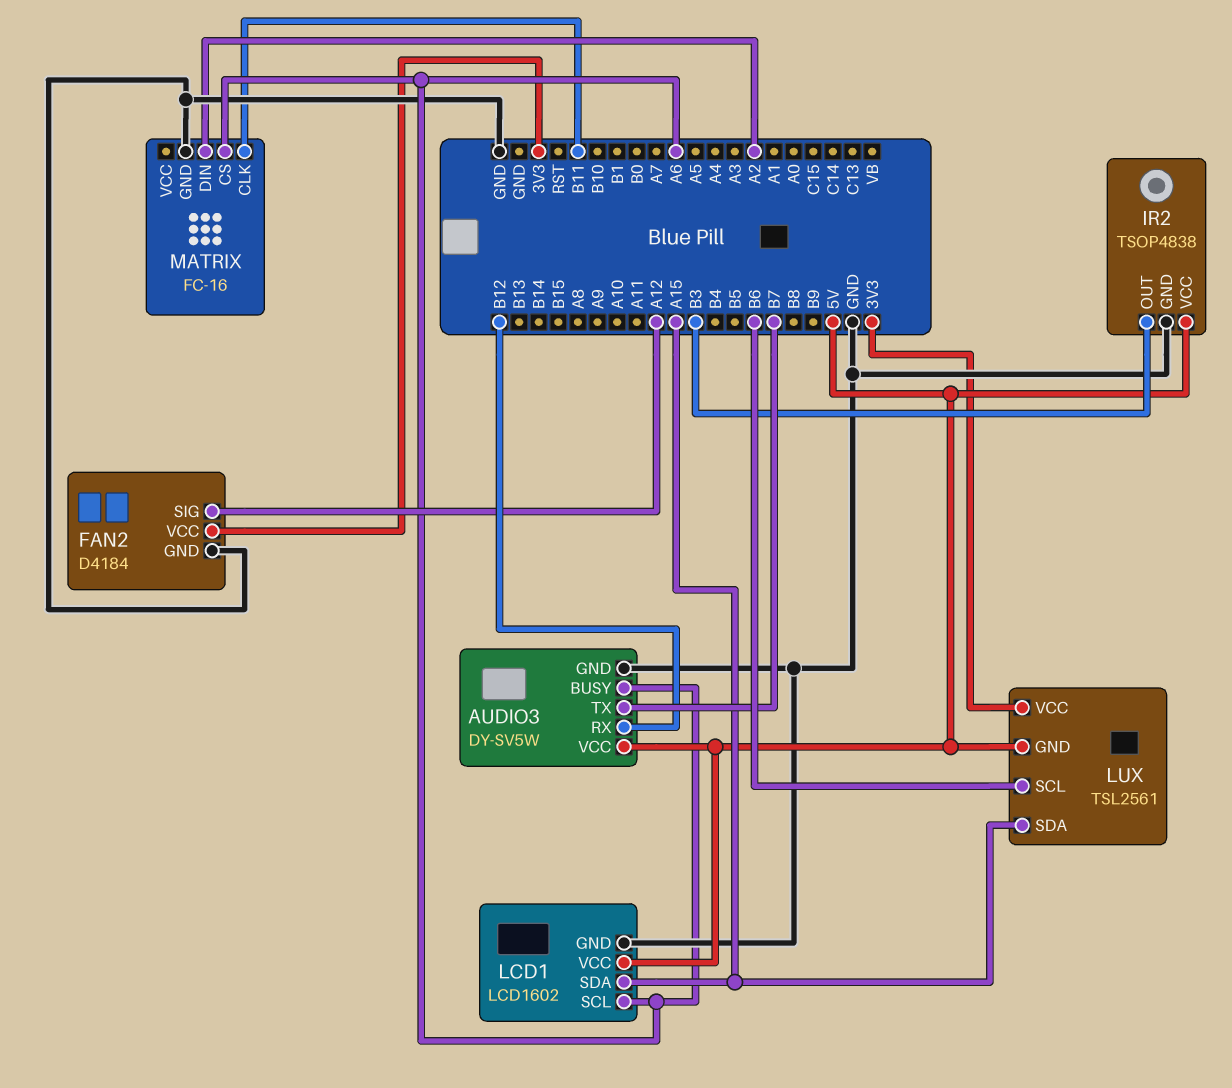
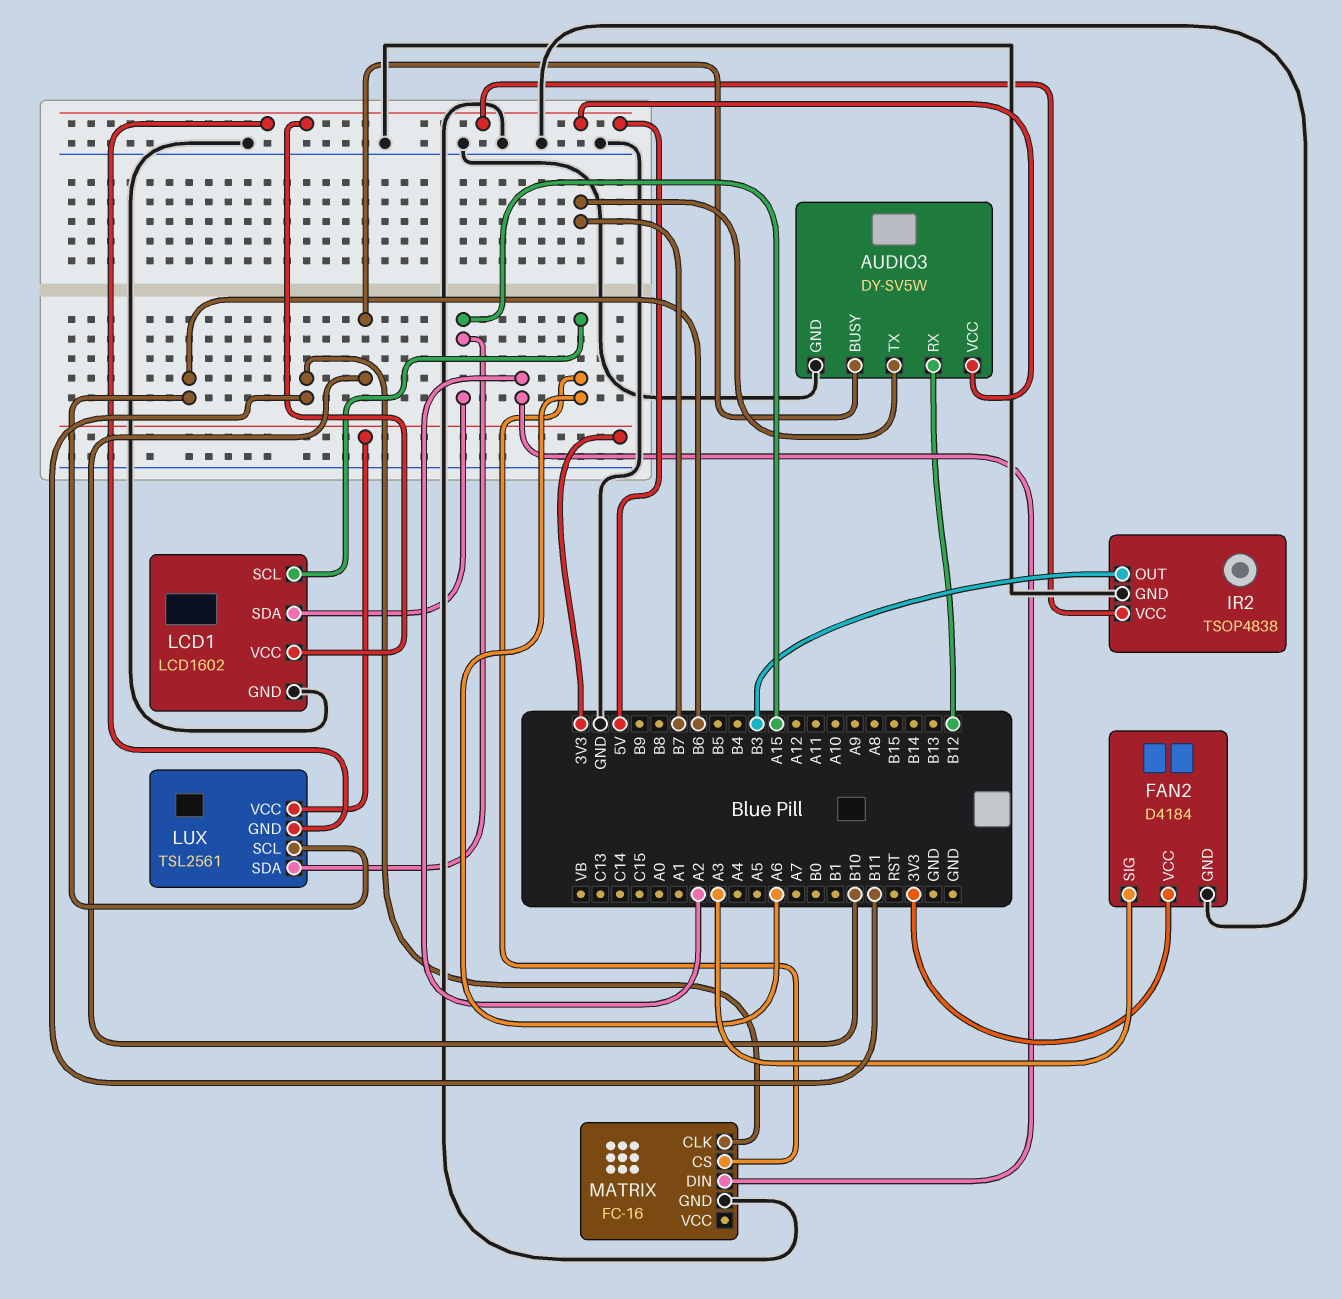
AUDIO3 pin BUSY: A6 -> B10
FAN2 pin SIG: A12 -> A3

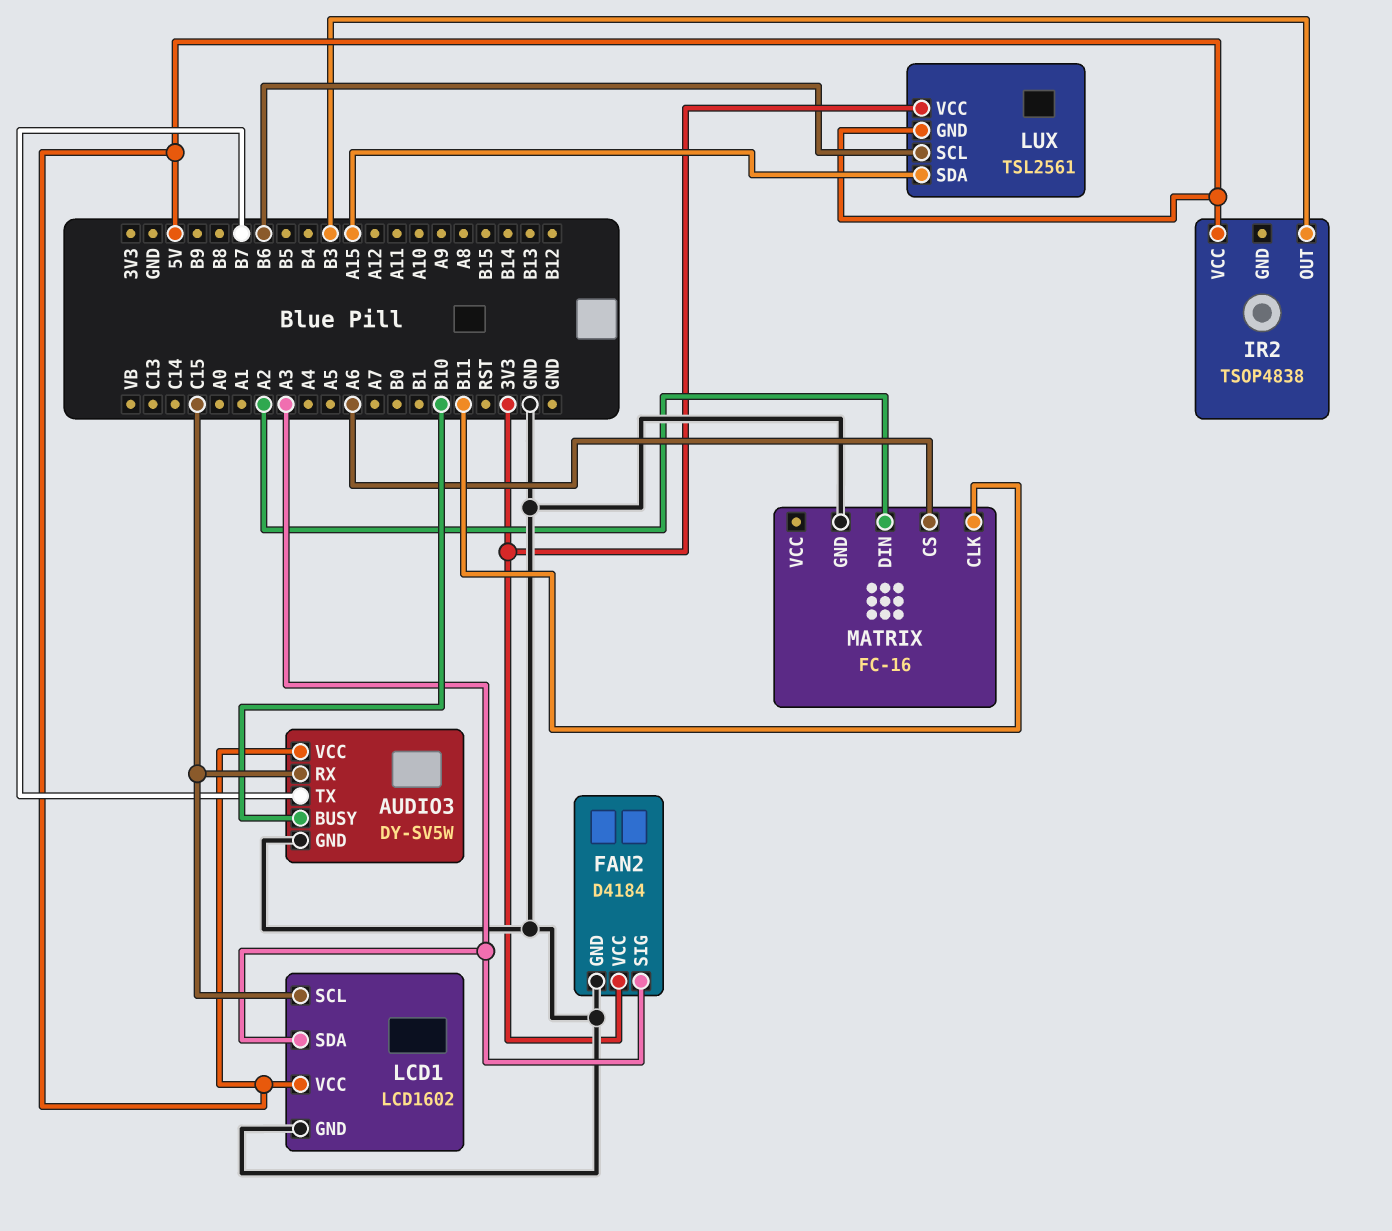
AUDIO3 pin RX: B12 -> C15
IR2 pin GND: GND -> none
LCD1 pin SCL: A6 -> C15
LCD1 pin SDA: A15 -> A3

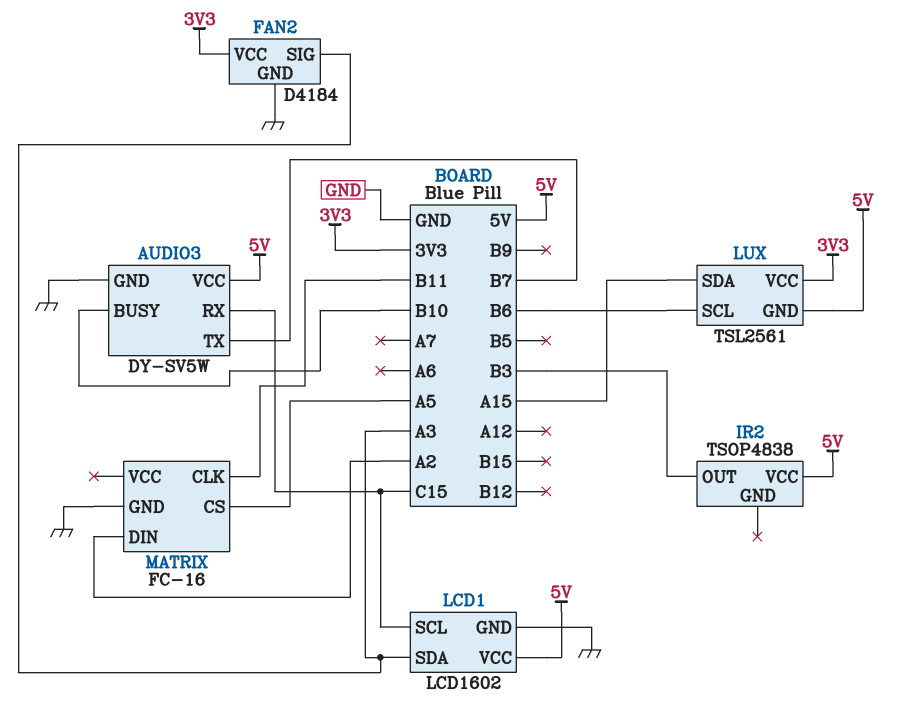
MATRIX pin CS: A6 -> A5

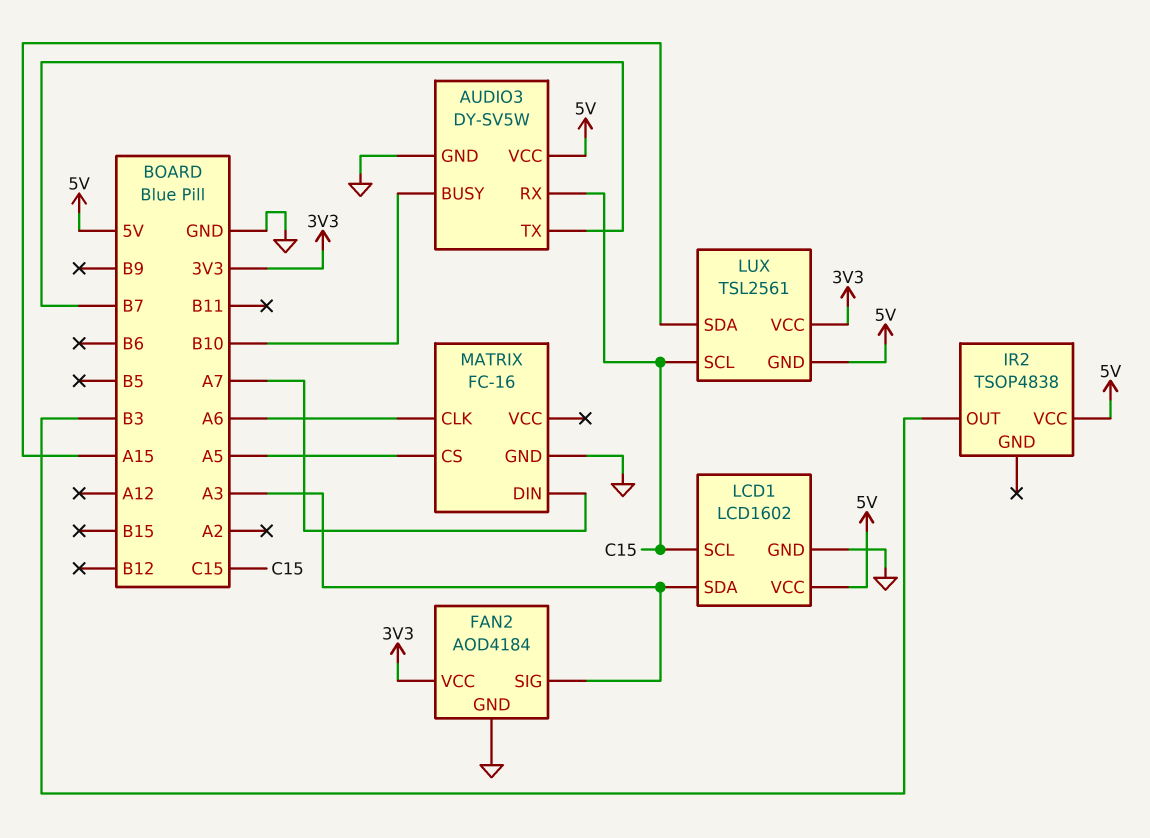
FAN2: D4184 -> AOD4184
LUX pin SCL: B6 -> C15
MATRIX pin CLK: B11 -> A6
MATRIX pin DIN: A2 -> A7

